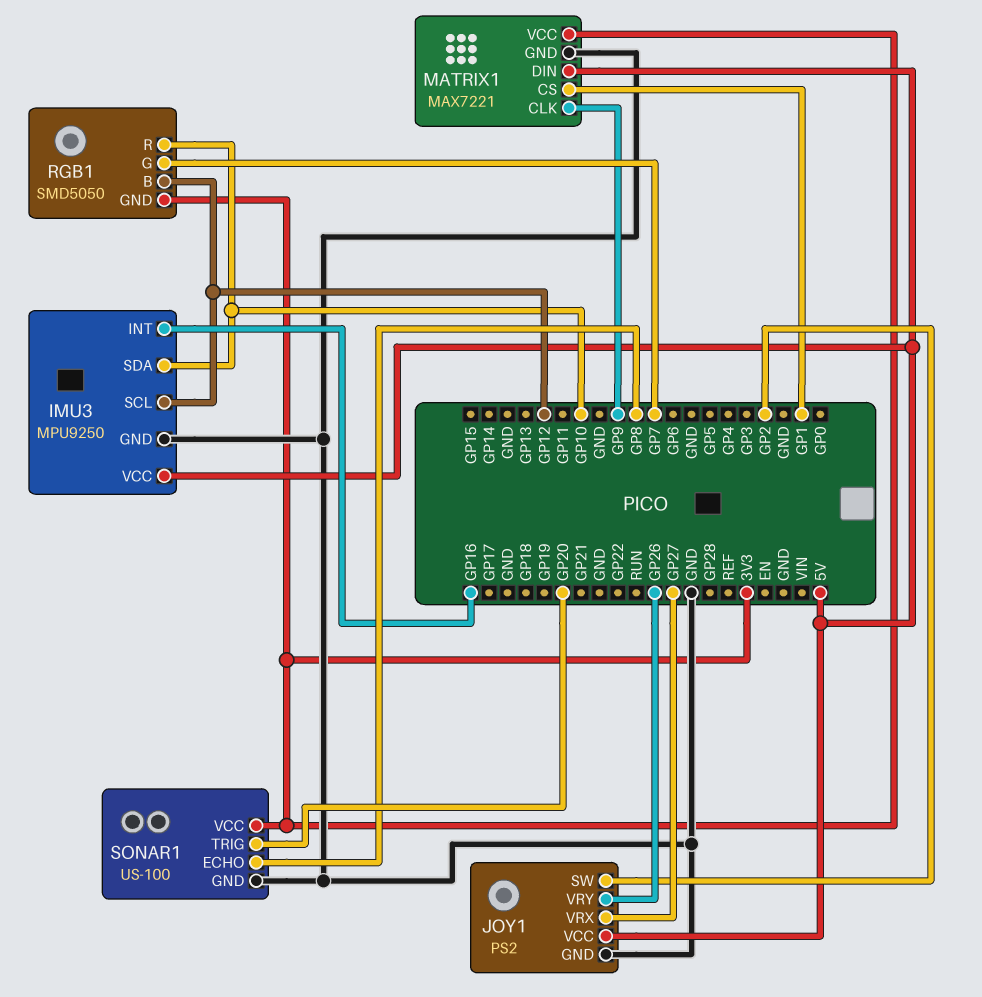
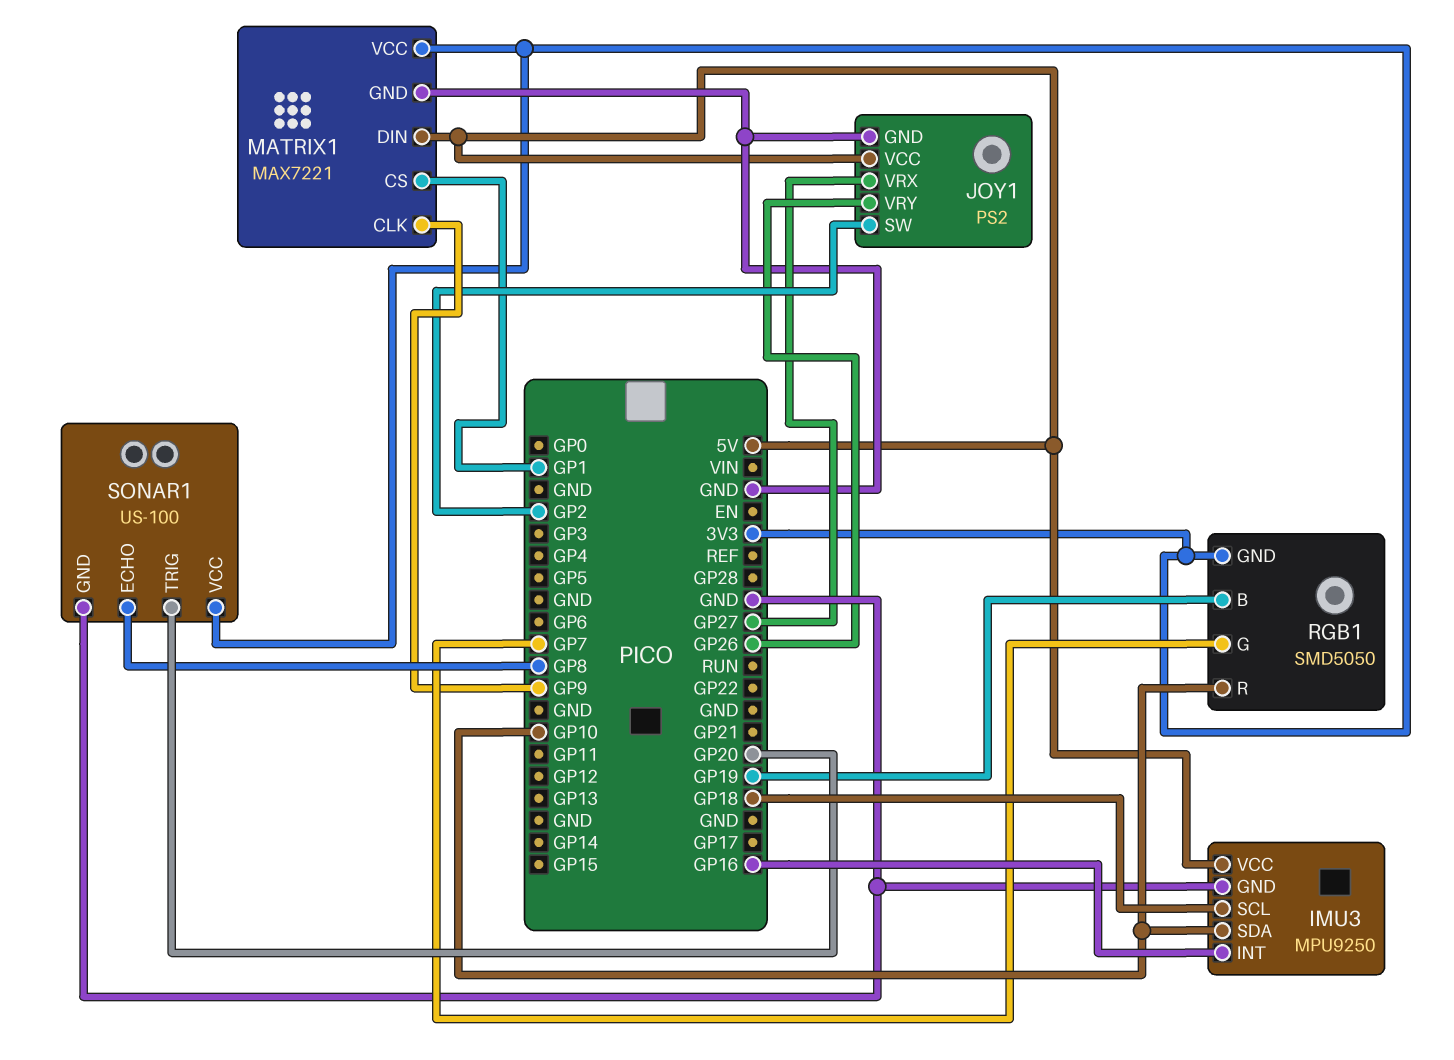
IMU3 pin SCL: GP12 -> GP18
RGB1 pin B: GP12 -> GP19

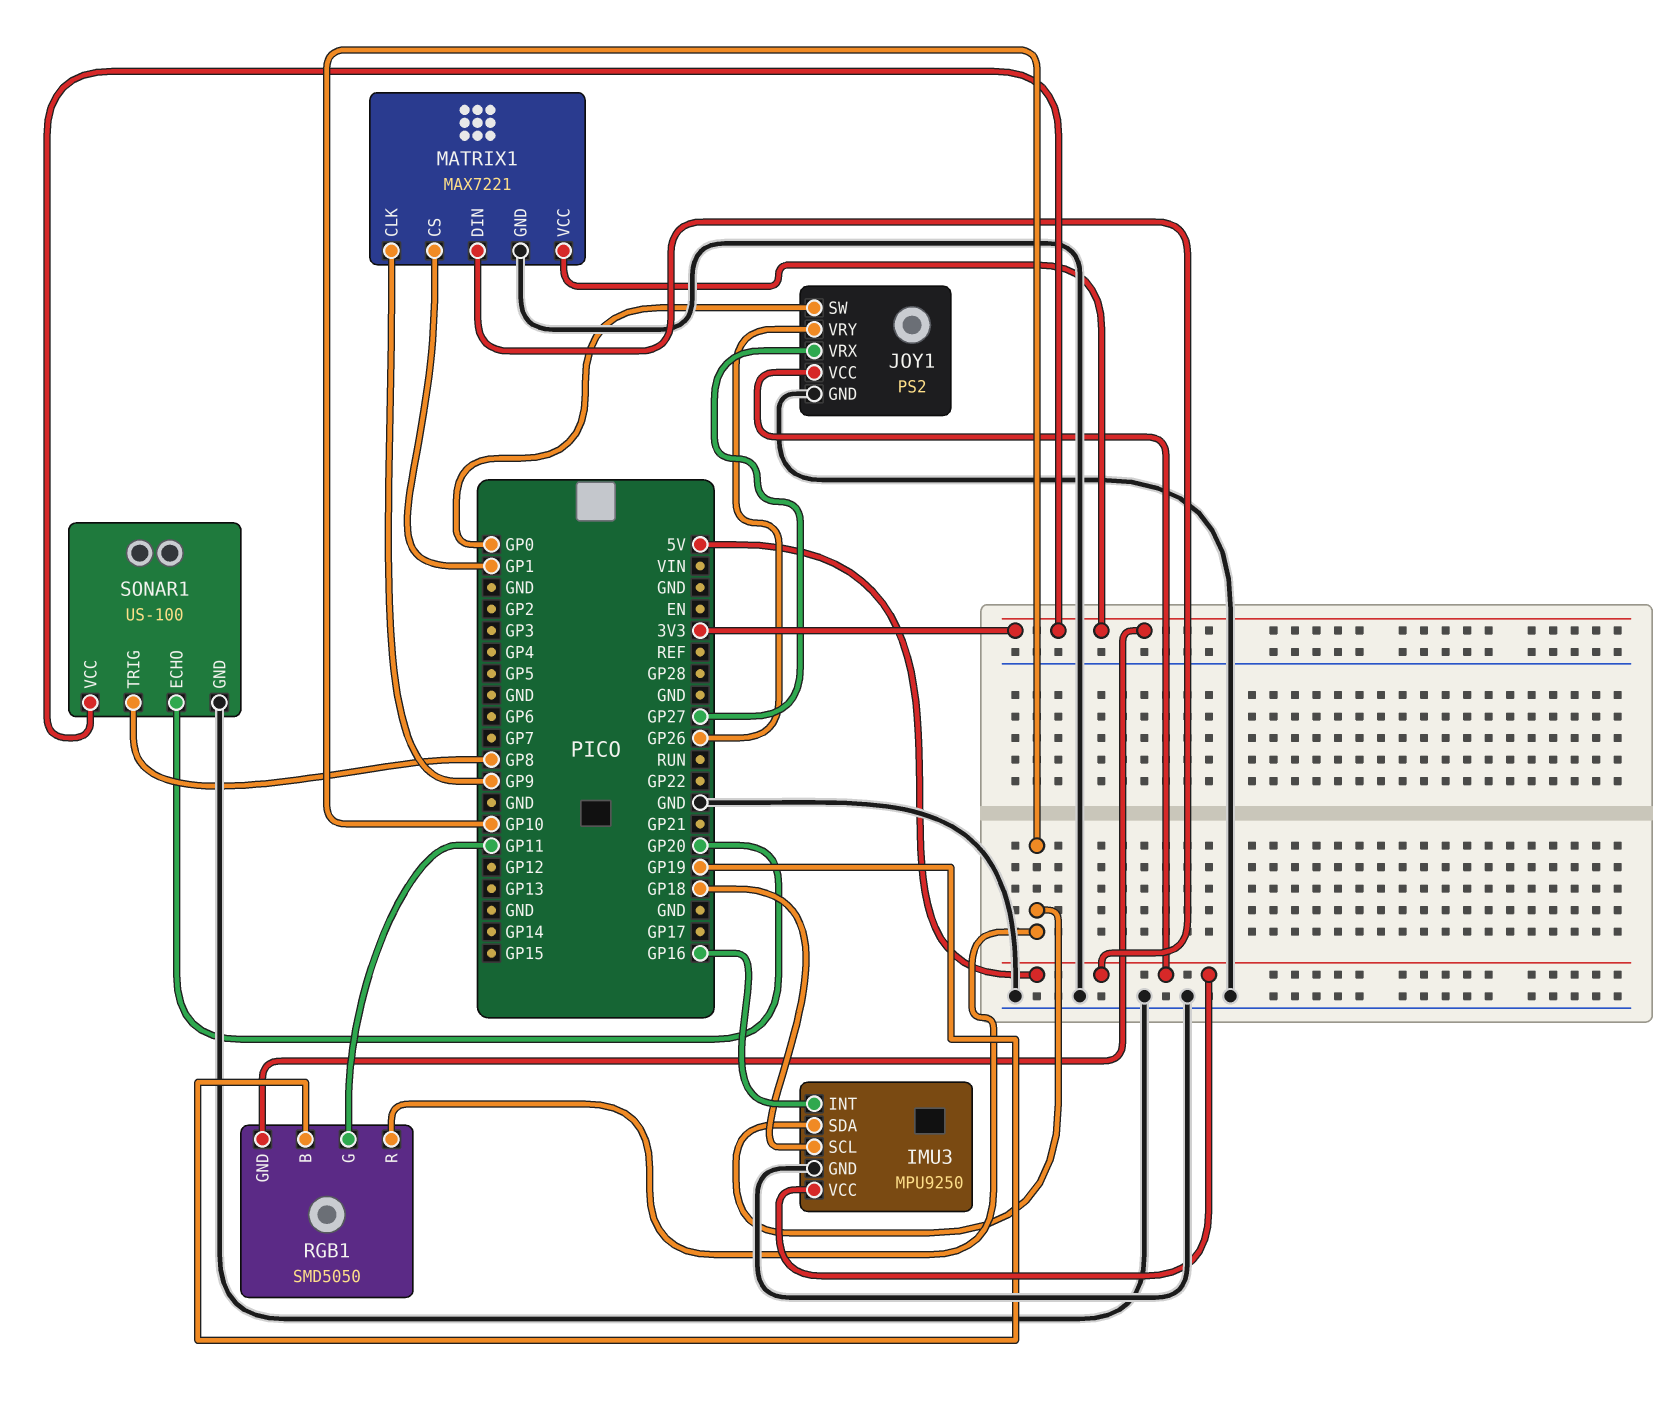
JOY1 pin SW: GP2 -> GP0
RGB1 pin G: GP7 -> GP11
SONAR1 pin ECHO: GP8 -> GP20
SONAR1 pin TRIG: GP20 -> GP8

